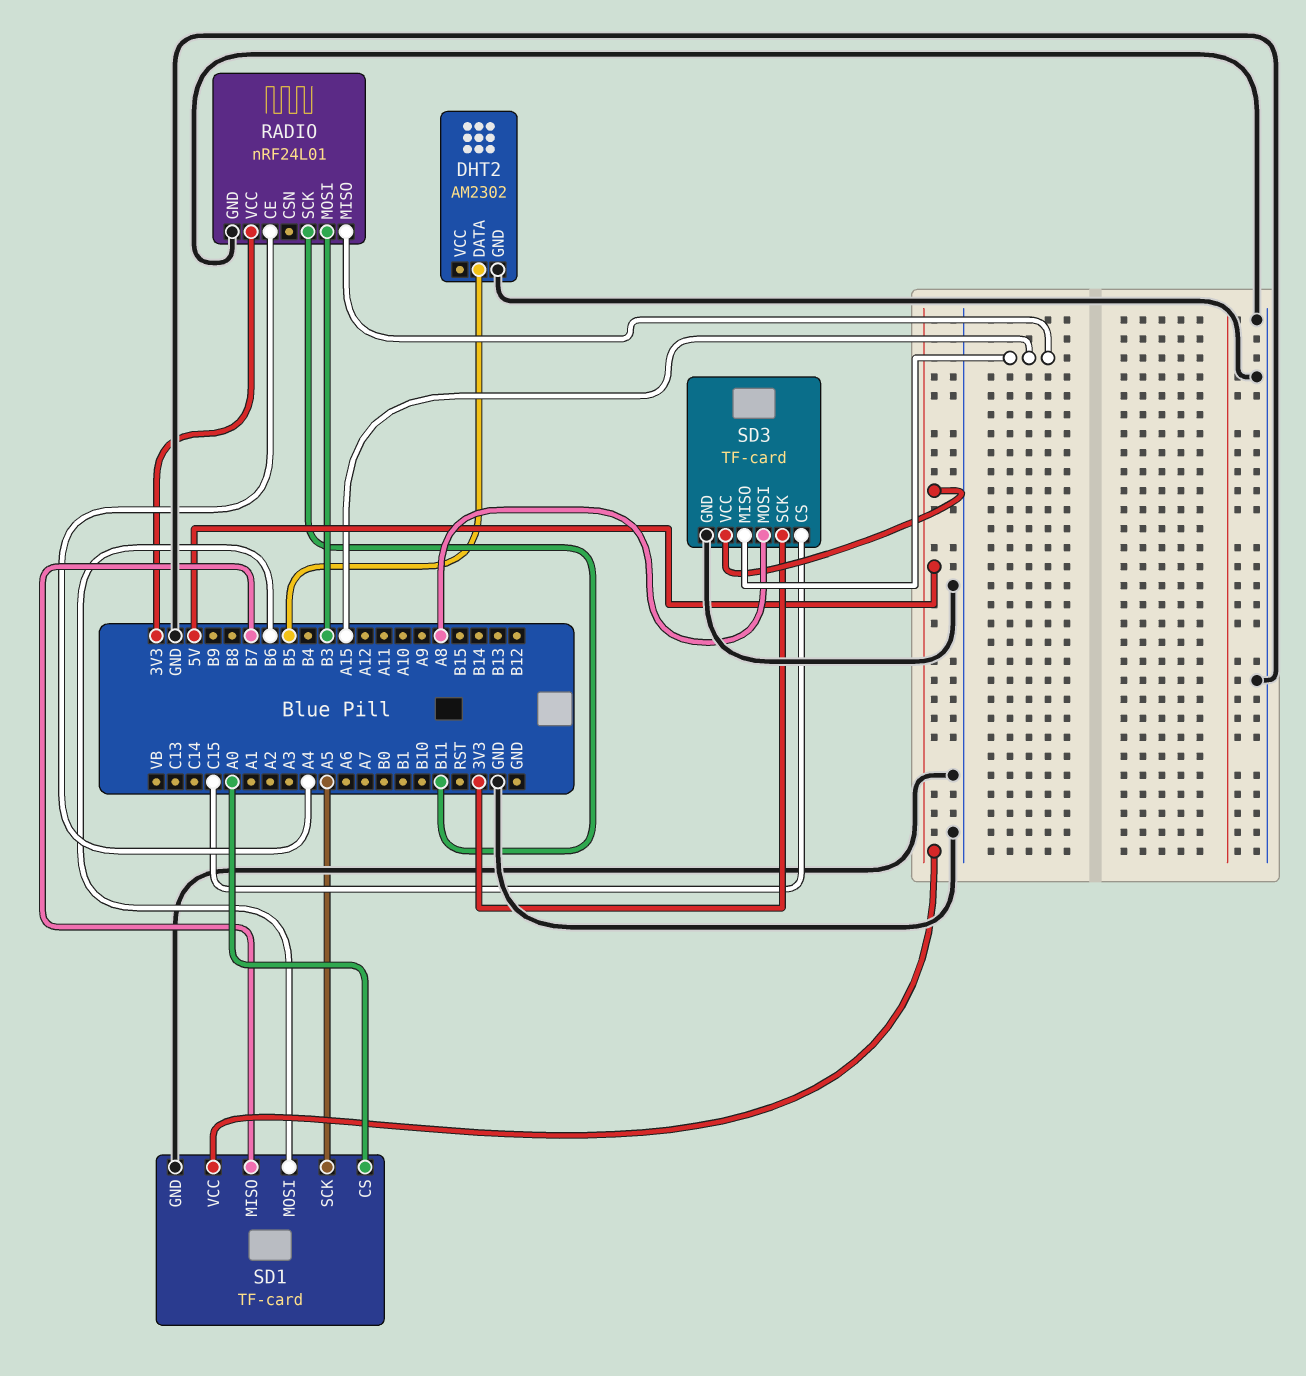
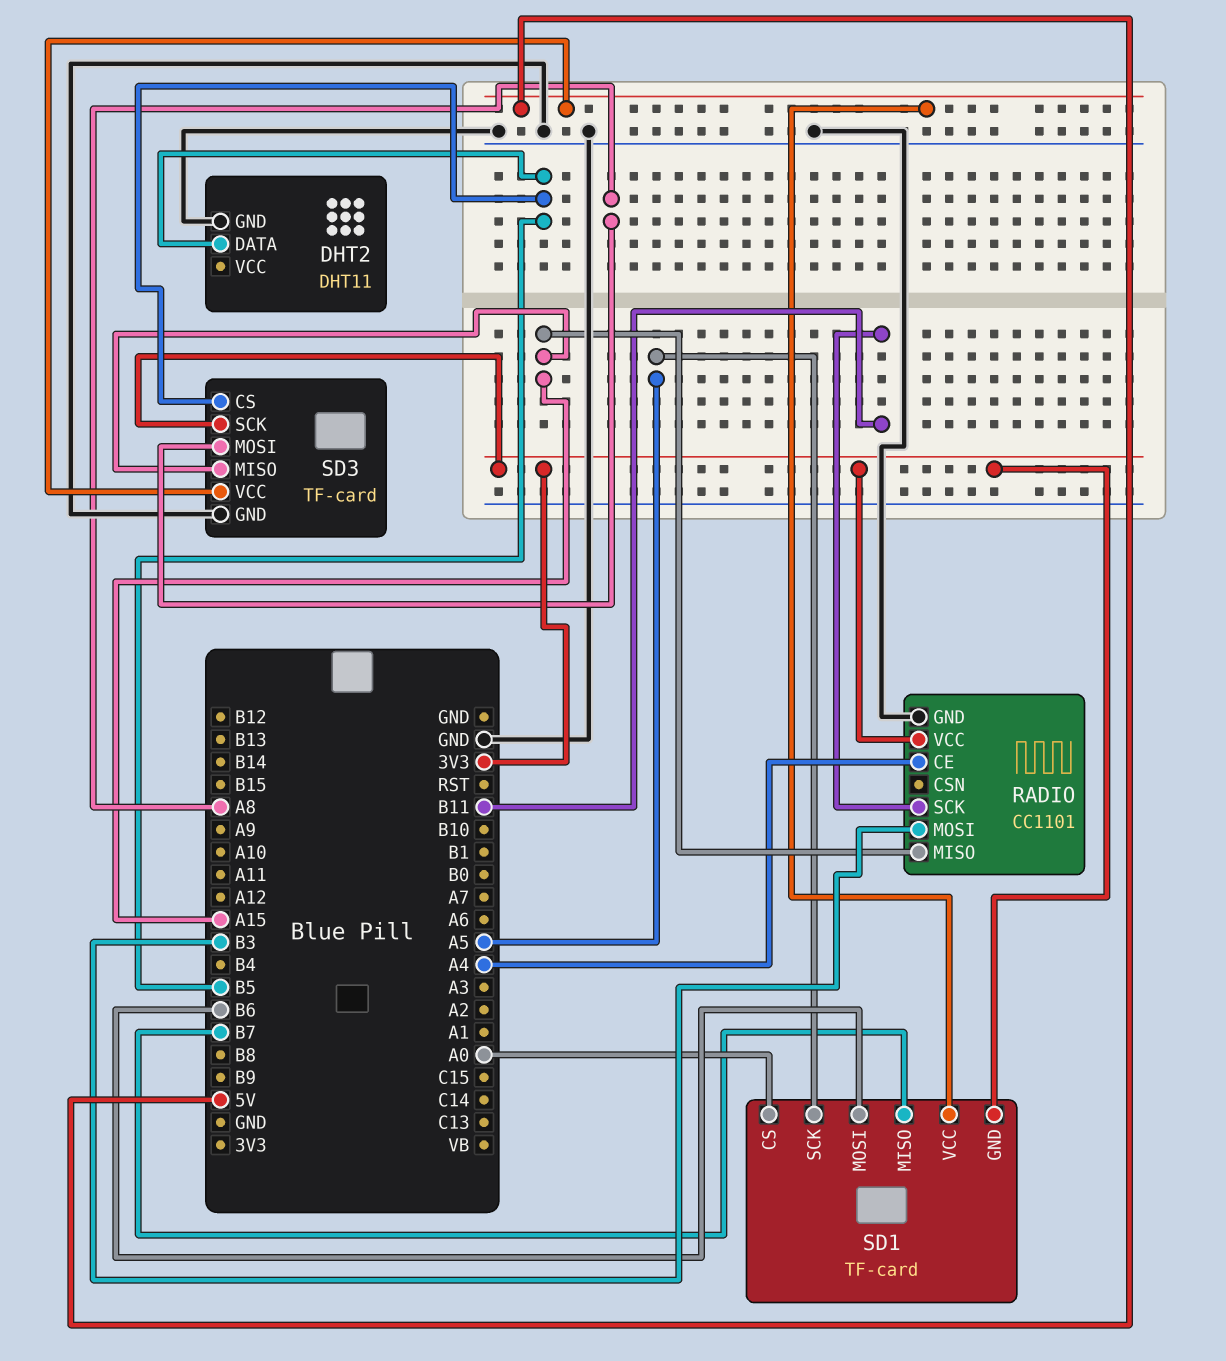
DHT2: AM2302 -> DHT11
RADIO: nRF24L01 -> CC1101
SD1 pin GND: GND -> 3V3
SD3 pin CS: C15 -> B5

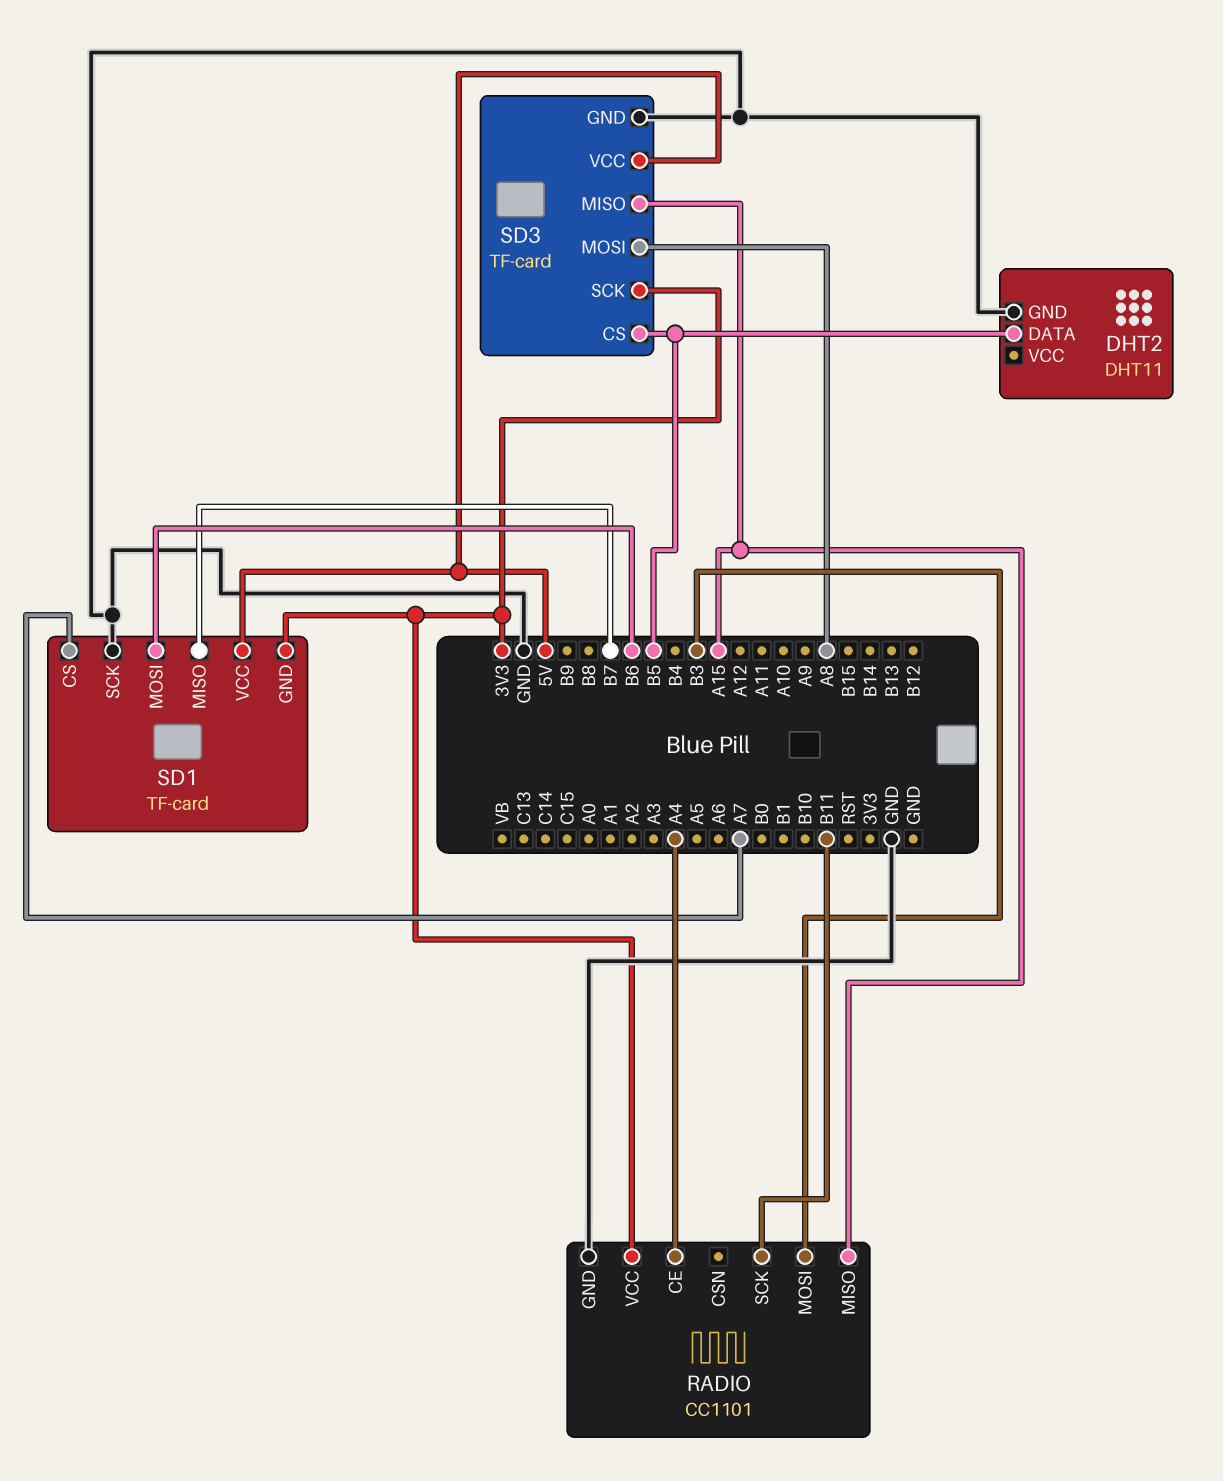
SD1 pin CS: A0 -> A7
SD1 pin SCK: A5 -> GND

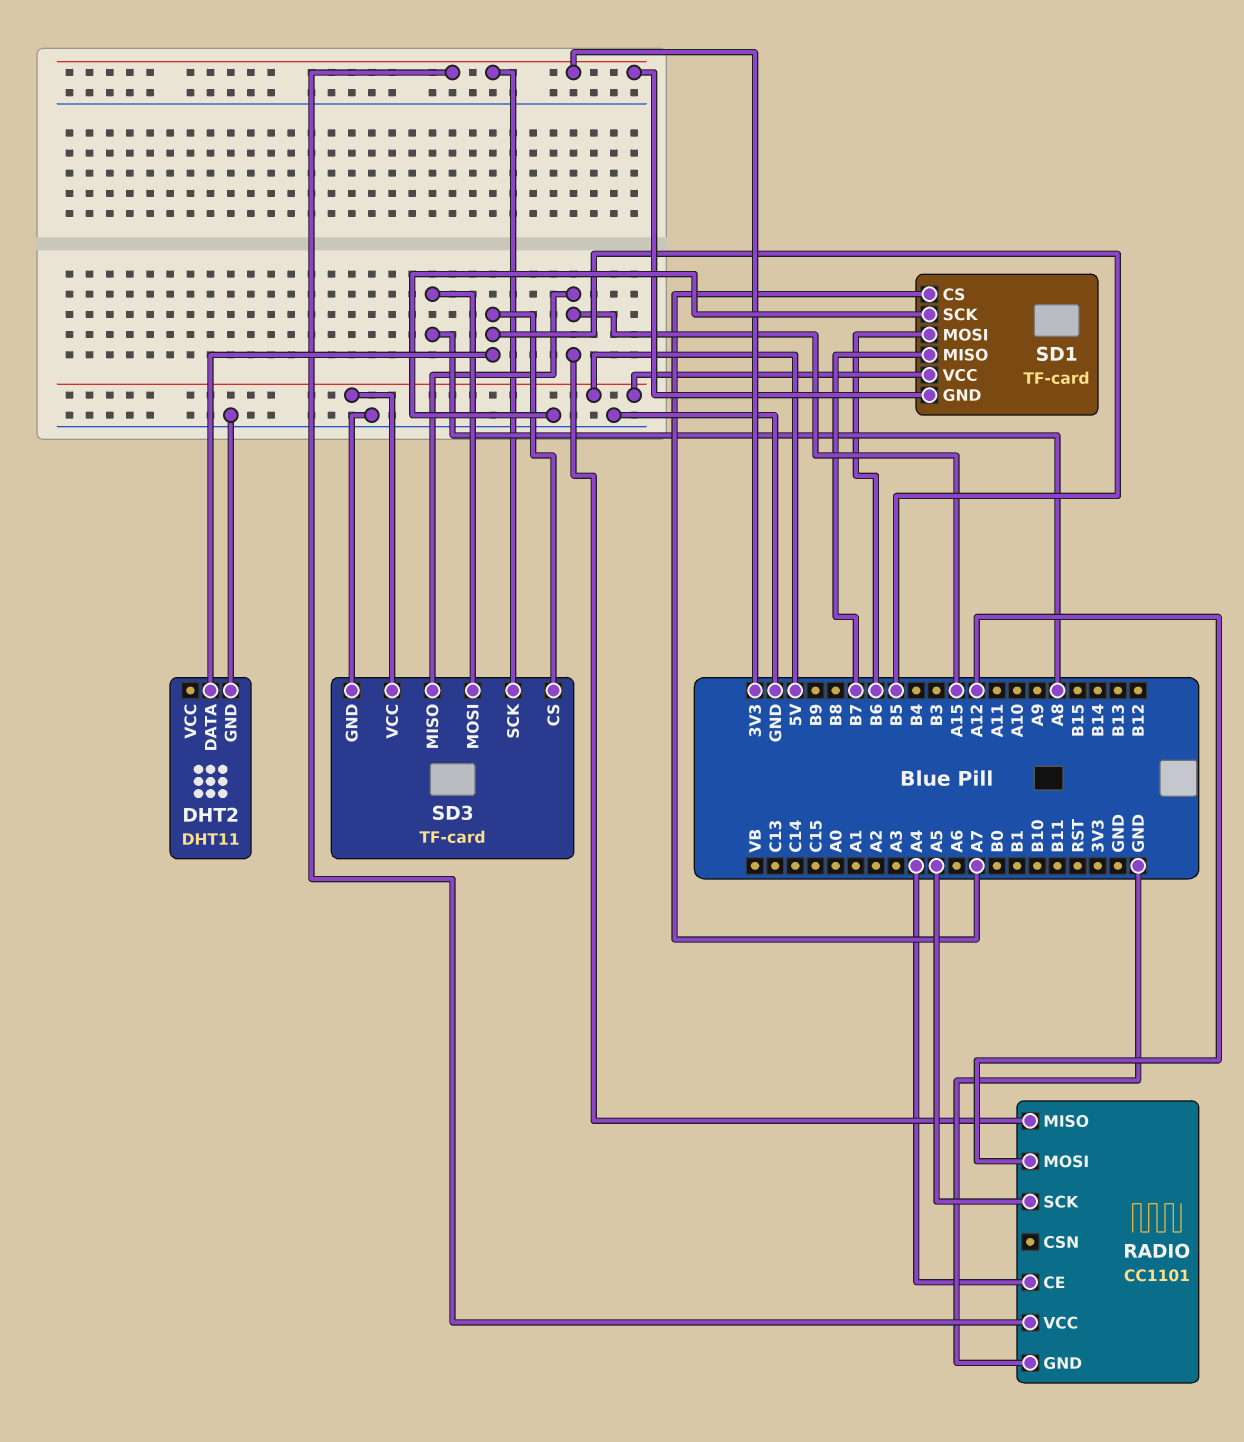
RADIO pin MOSI: B3 -> A12
RADIO pin SCK: B11 -> A5

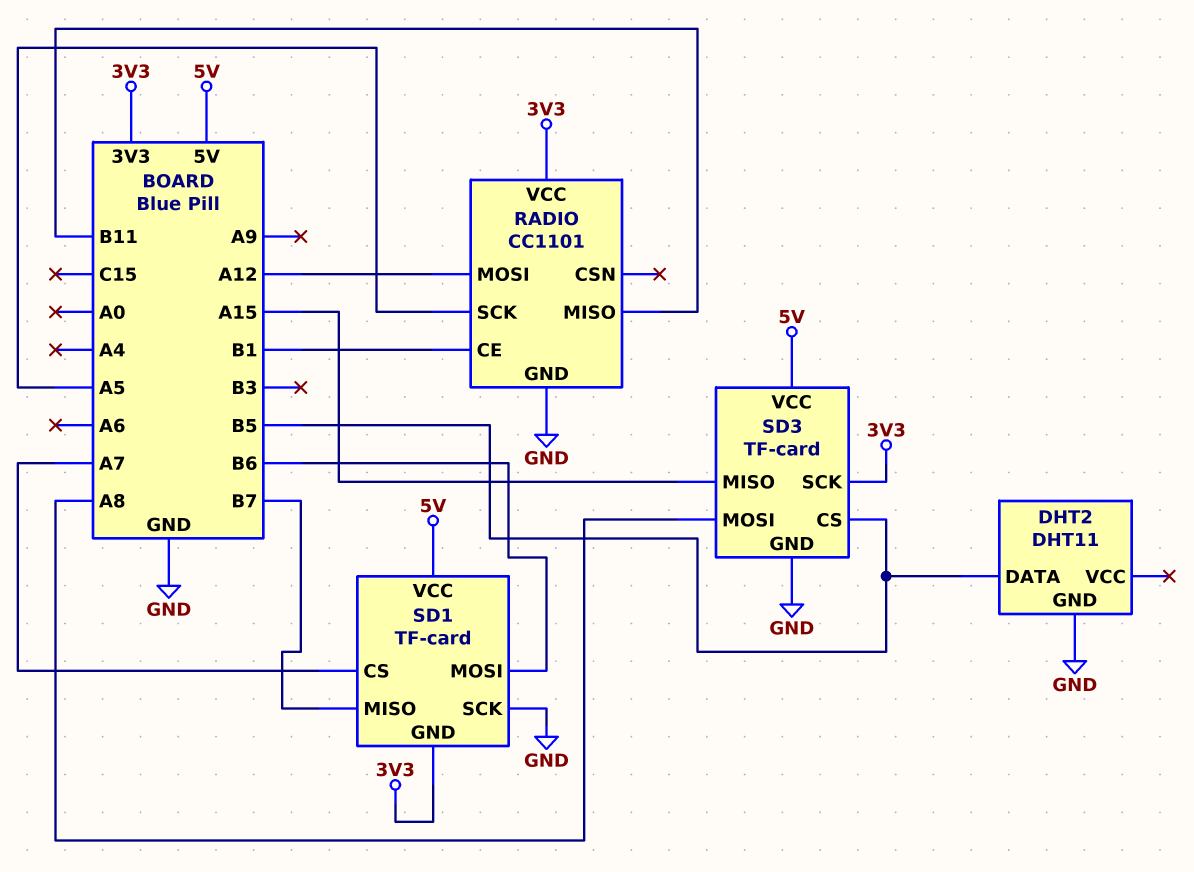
RADIO pin CE: A4 -> B1
RADIO pin MISO: A15 -> B11

